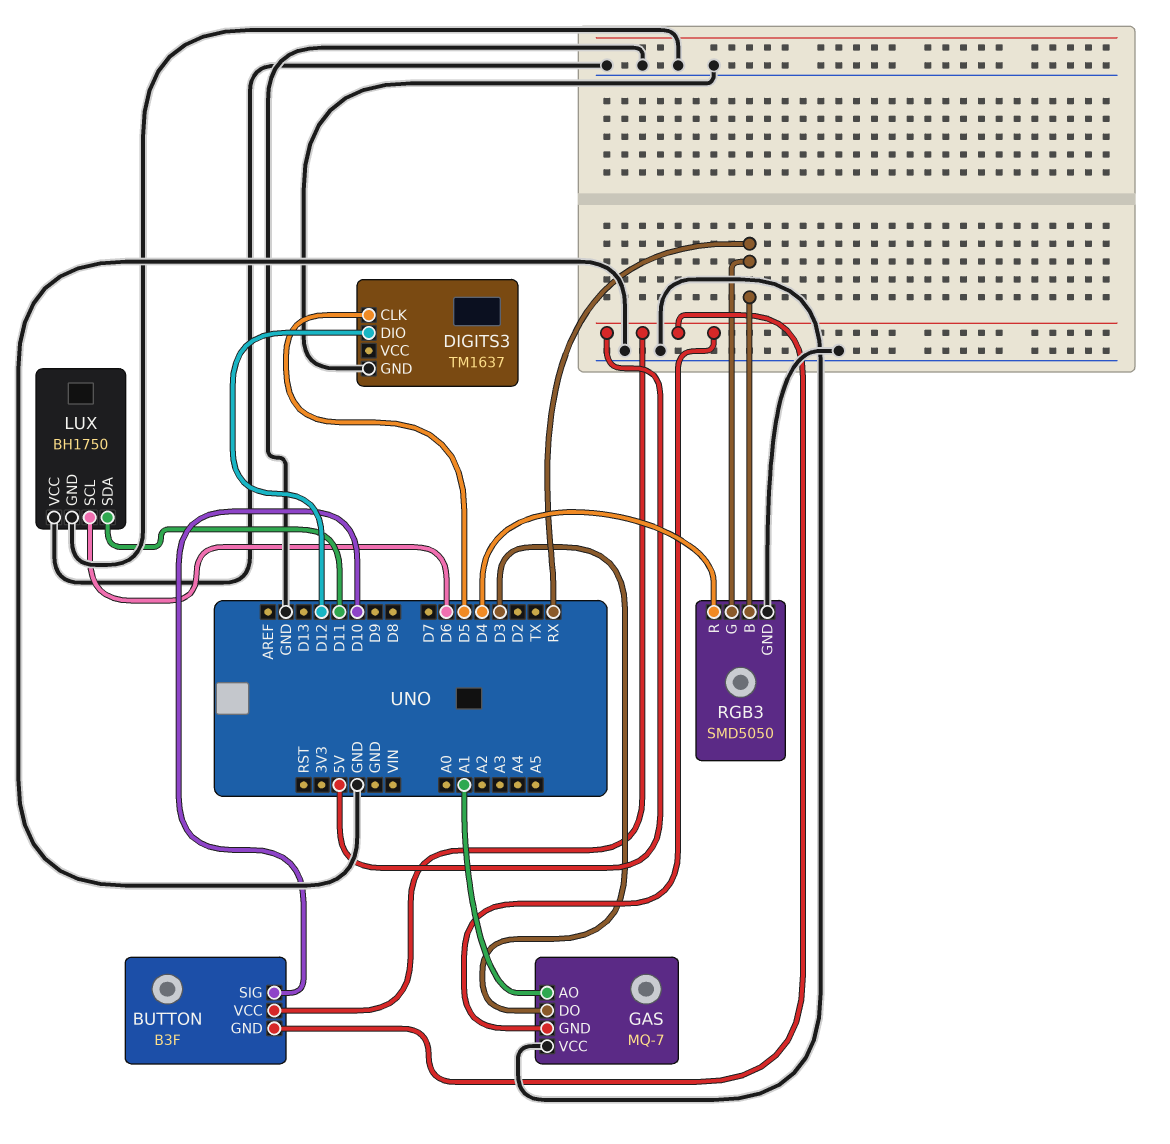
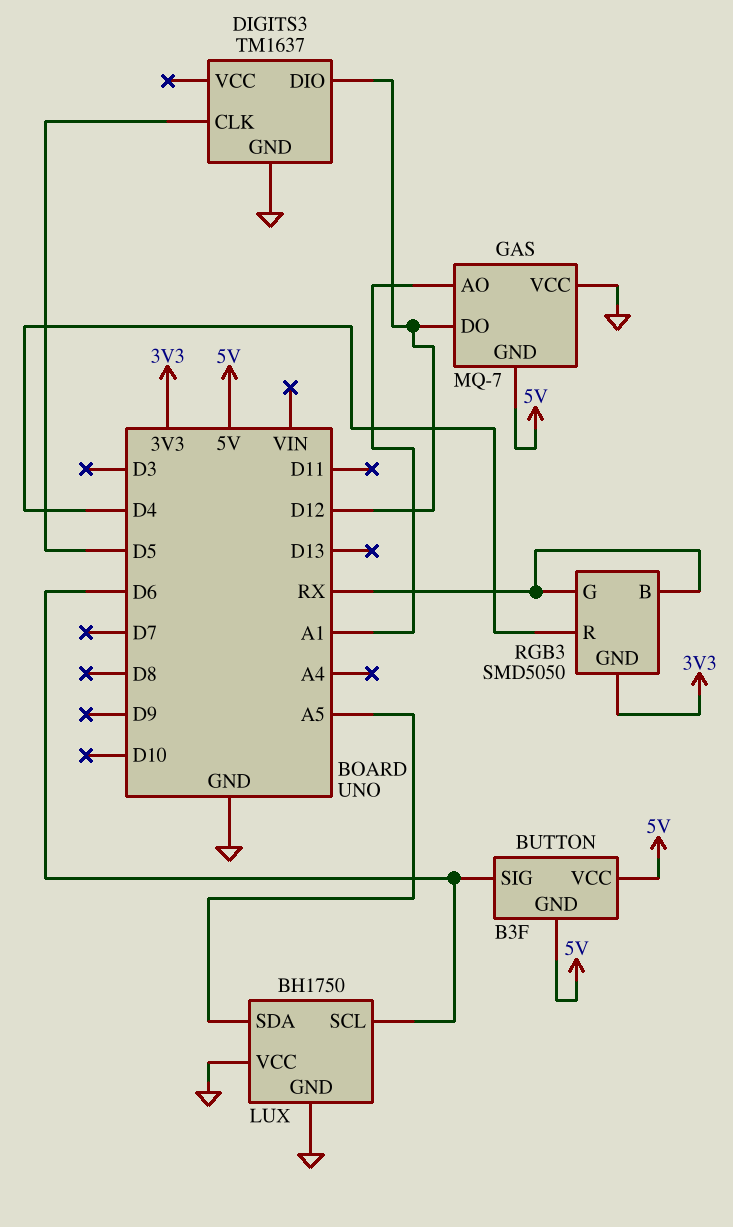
BUTTON pin SIG: D10 -> D6
GAS pin DO: D3 -> D12
LUX pin SDA: D11 -> A5
RGB3 pin GND: GND -> 3V3

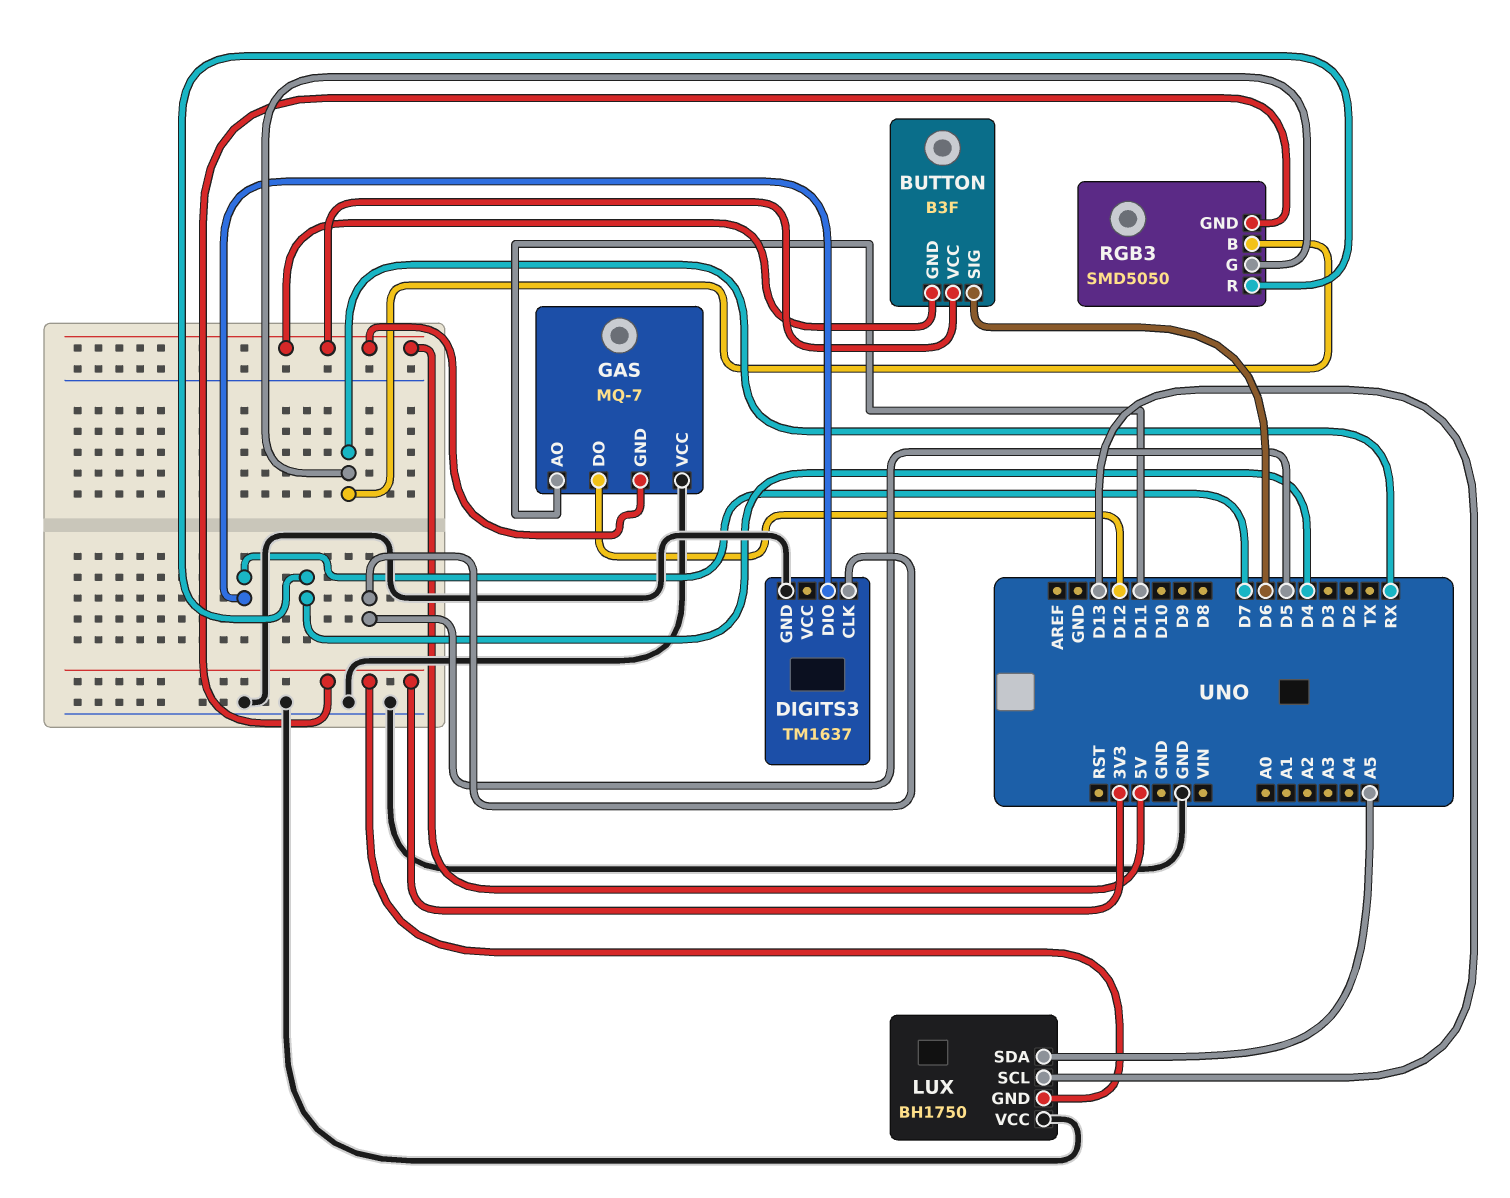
DIGITS3 pin DIO: D12 -> D7
GAS pin AO: A1 -> D11
LUX pin GND: GND -> 3V3
LUX pin SCL: D6 -> D13

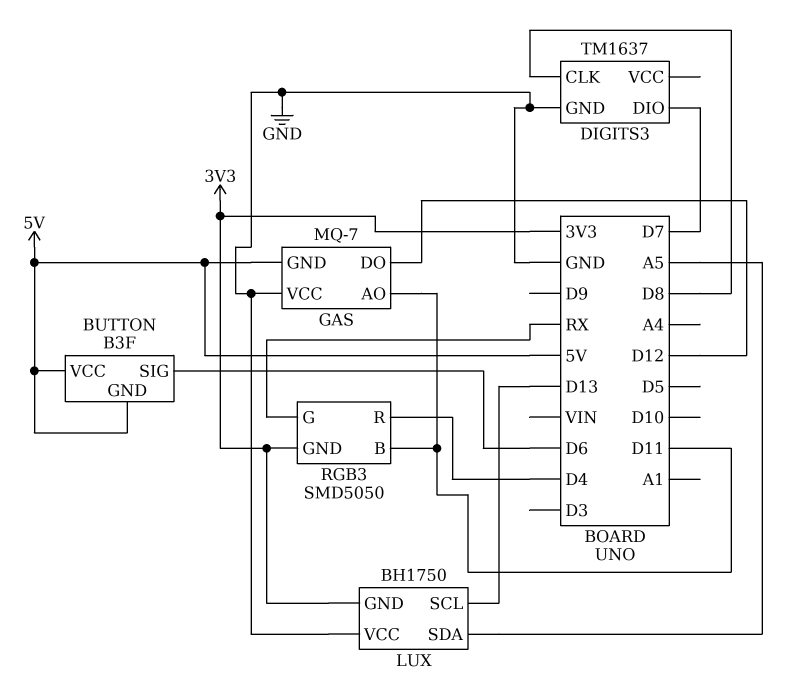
DIGITS3 pin CLK: D5 -> D8
RGB3 pin B: RX -> D11

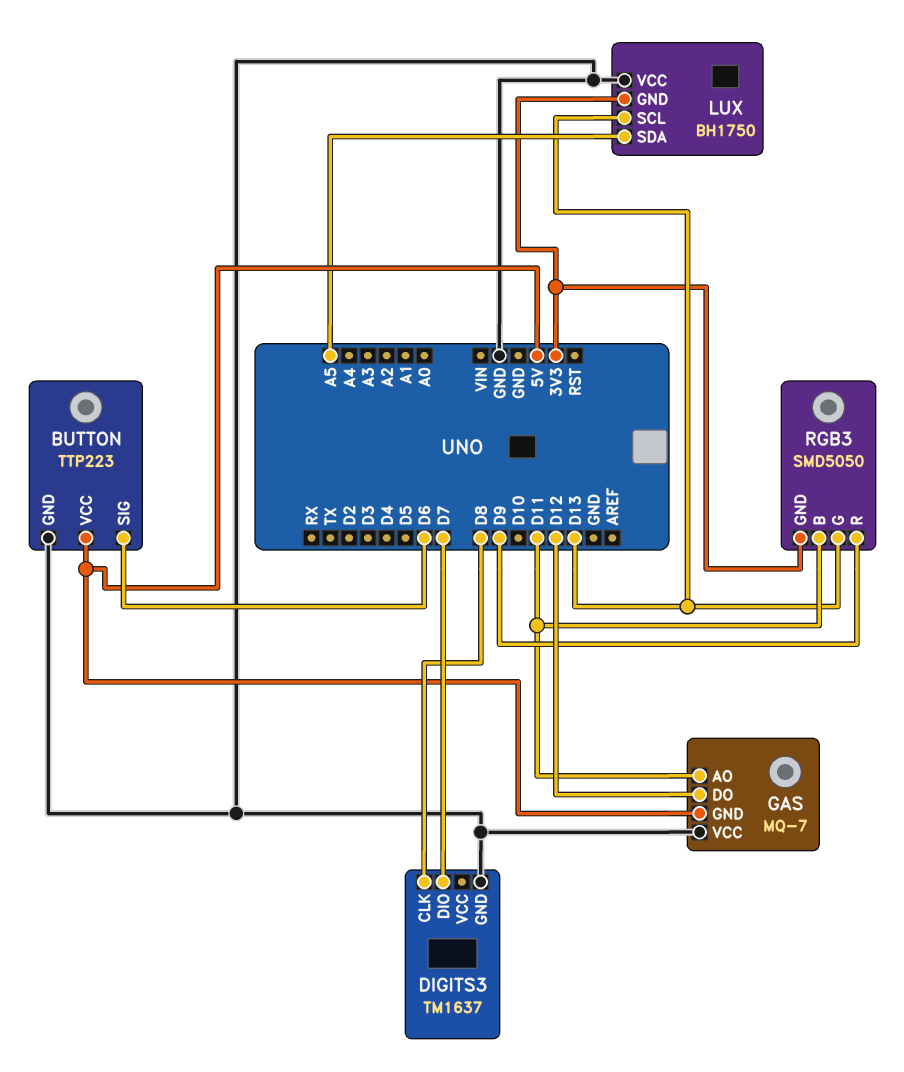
BUTTON: B3F -> TTP223
BUTTON pin GND: 5V -> GND
RGB3 pin G: RX -> D13
RGB3 pin R: D4 -> D9

